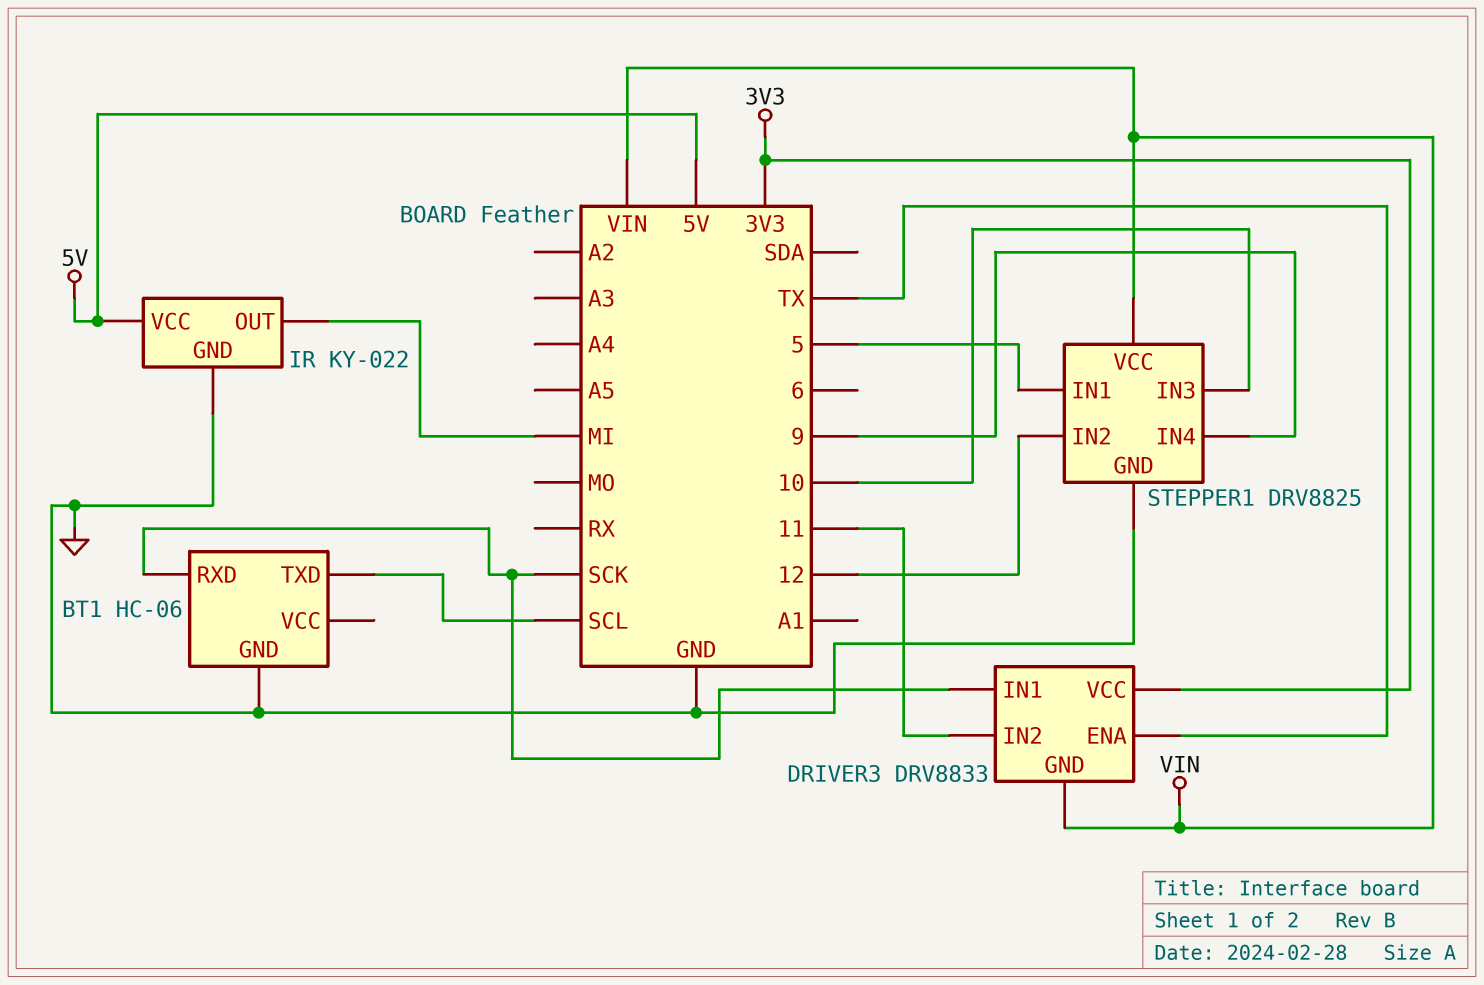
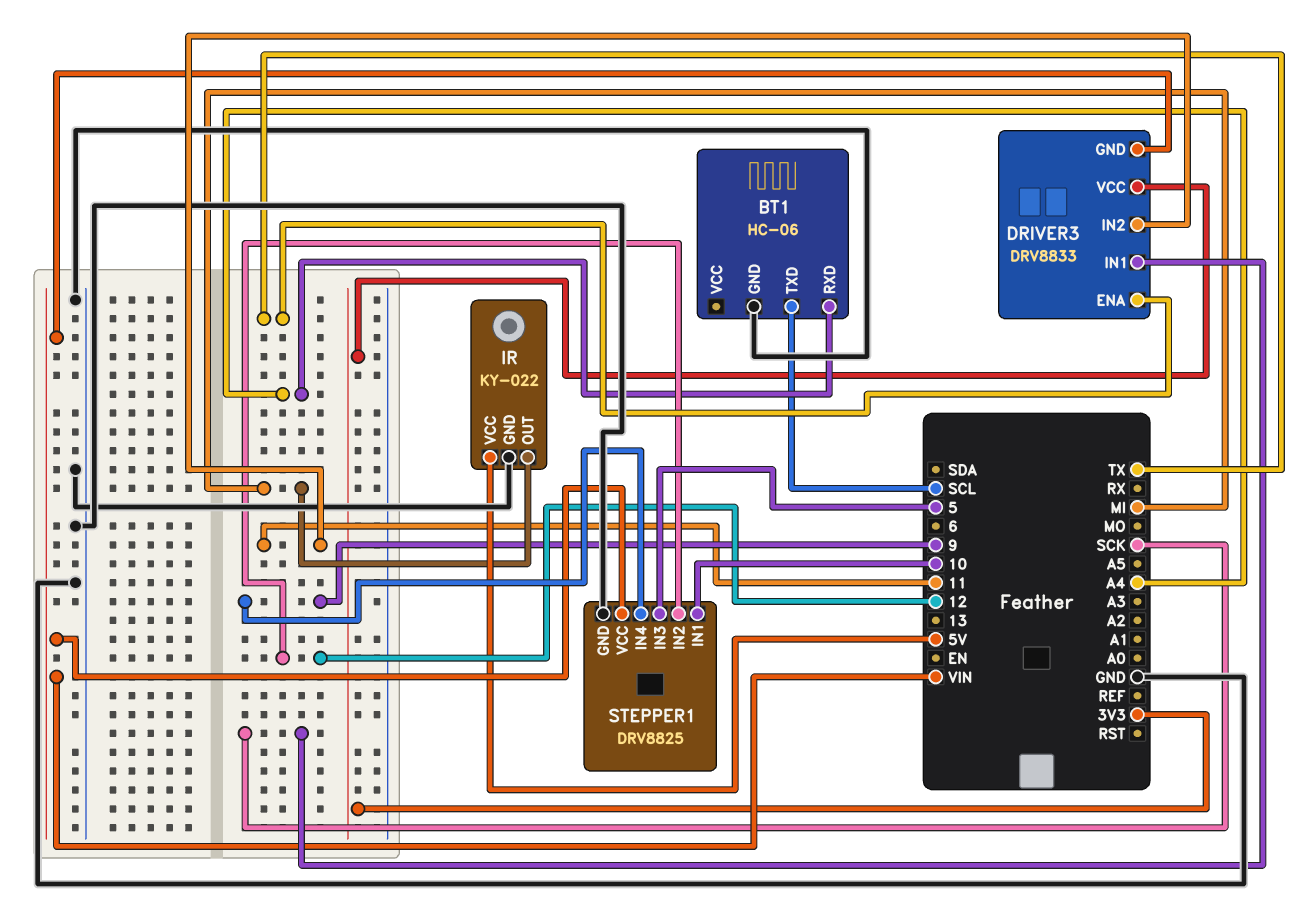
BT1 pin RXD: SCK -> A4
STEPPER1 pin IN1: 5 -> 10
STEPPER1 pin IN3: 10 -> 5

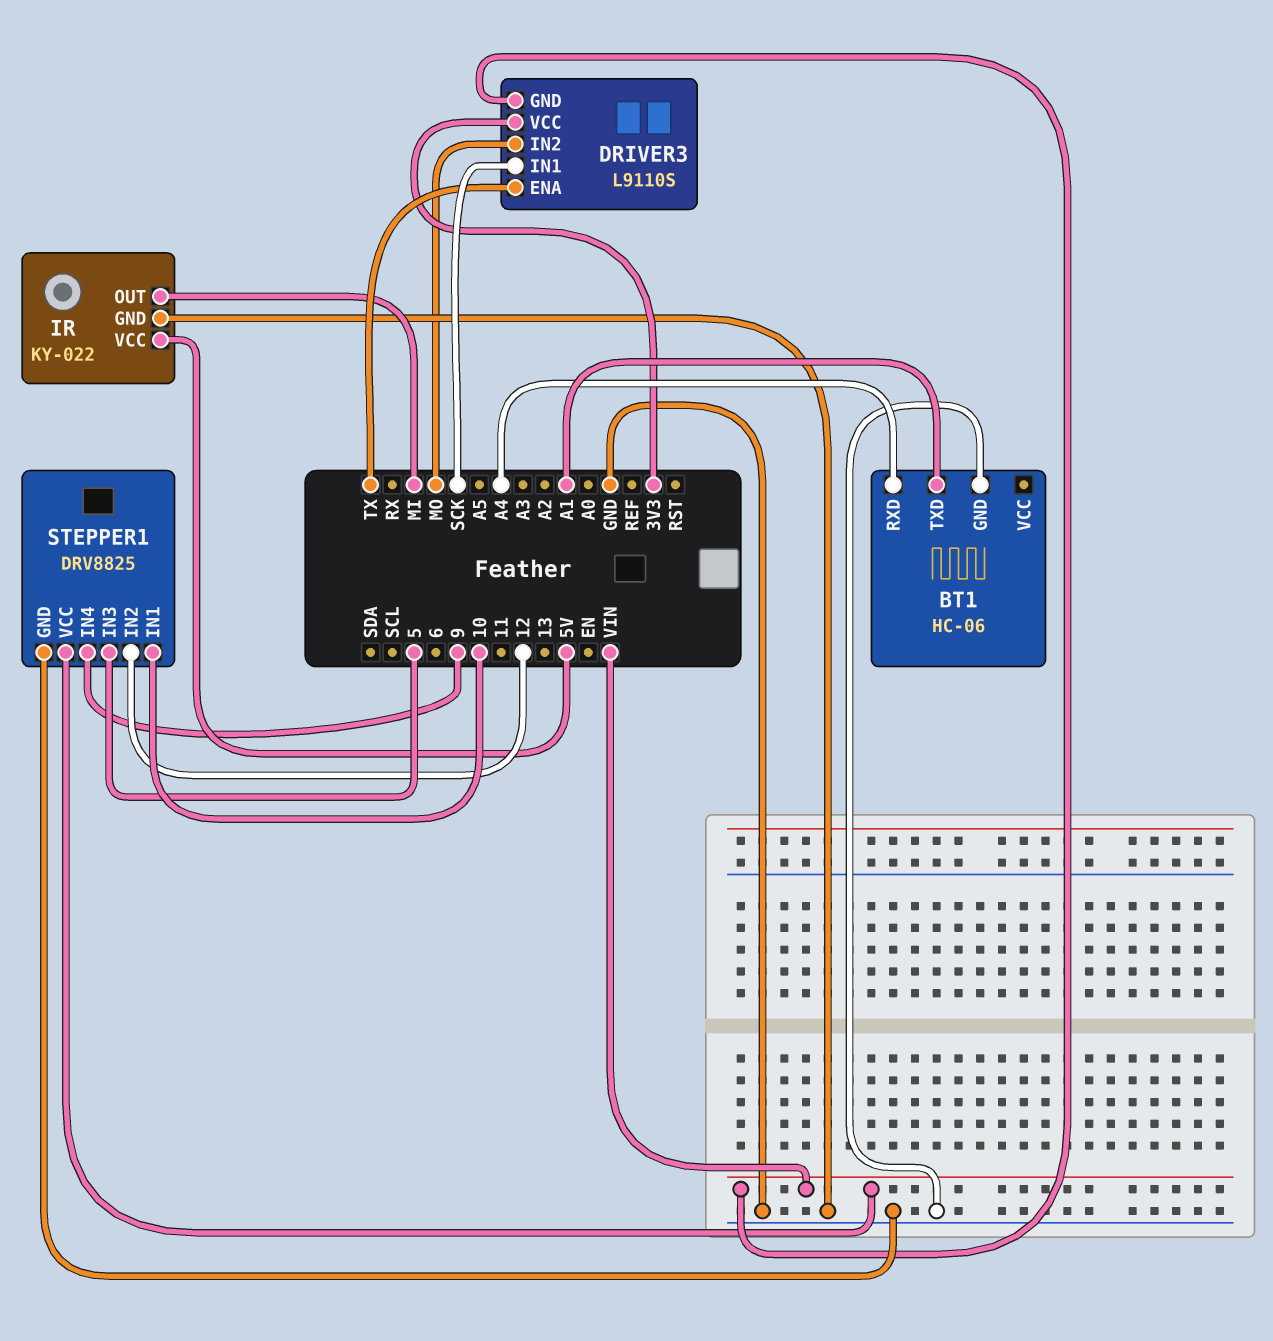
BT1 pin TXD: SCL -> A1
DRIVER3: DRV8833 -> L9110S
DRIVER3 pin IN2: 11 -> MO

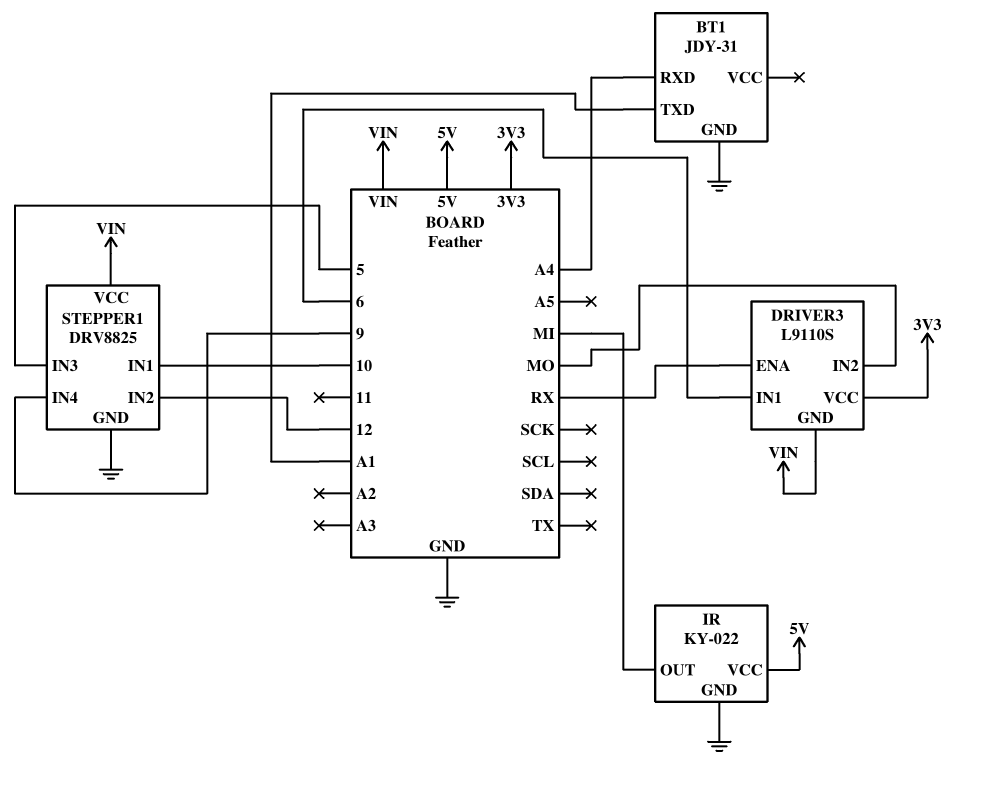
BT1: HC-06 -> JDY-31
DRIVER3 pin ENA: TX -> RX
DRIVER3 pin IN1: SCK -> 6

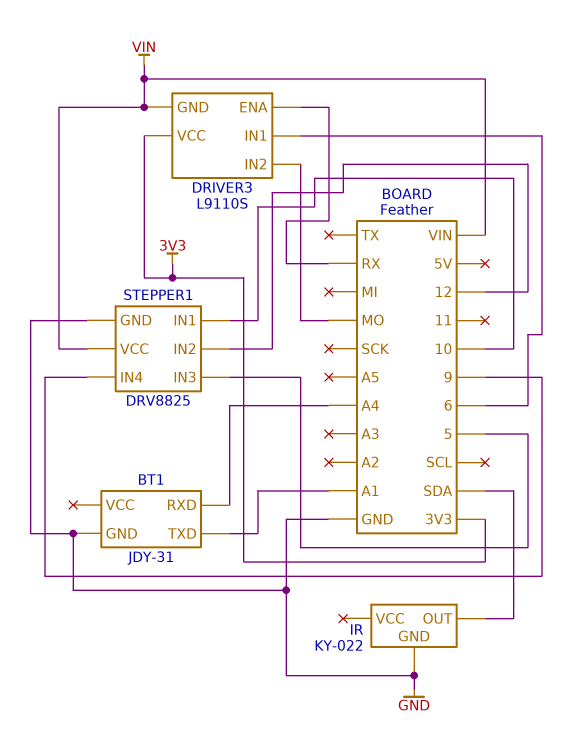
IR pin OUT: MI -> SDA
IR pin VCC: 5V -> none

